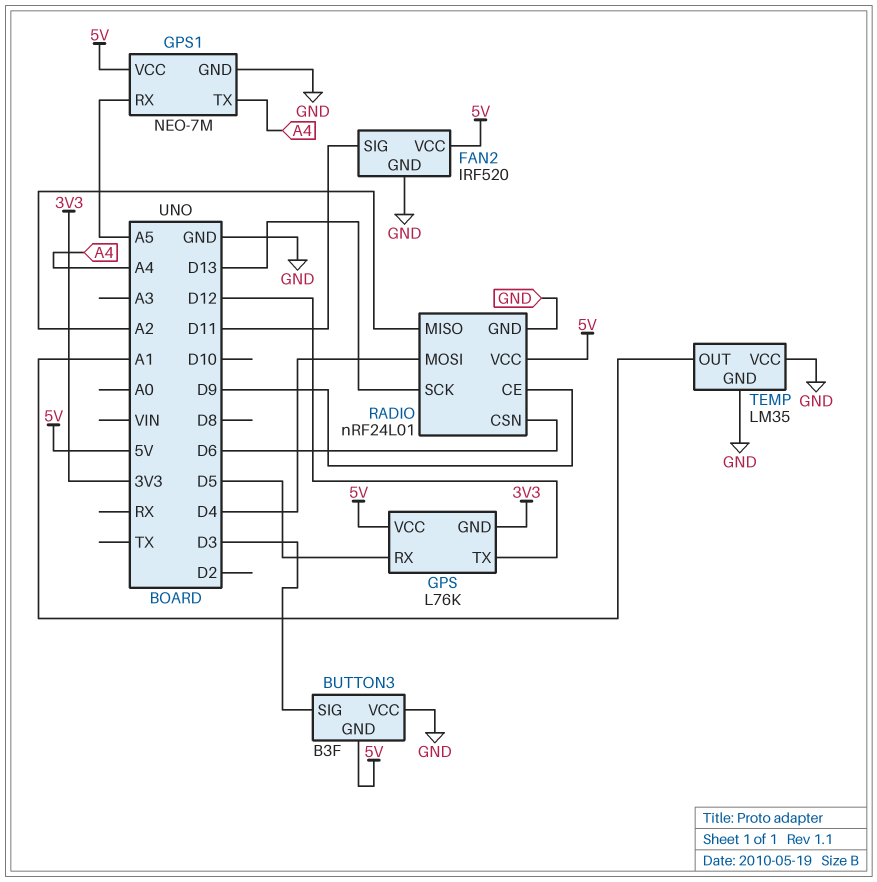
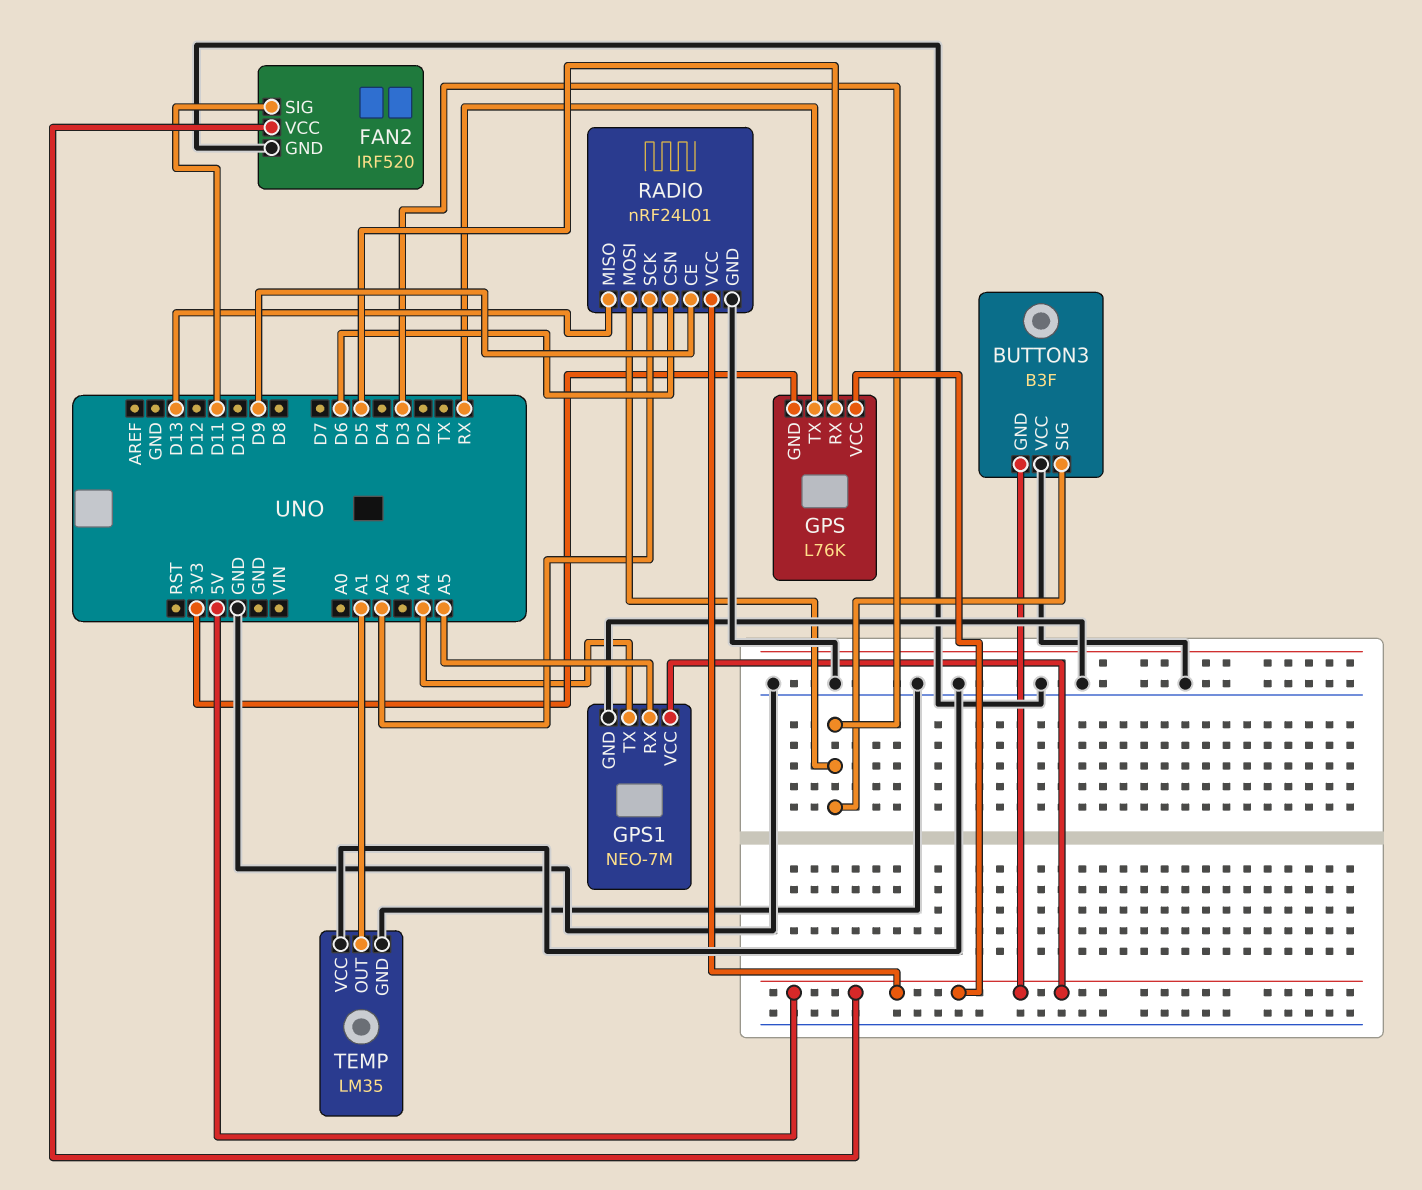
GPS pin TX: D12 -> RX
RADIO pin MISO: A2 -> D13
RADIO pin MOSI: D4 -> D3
RADIO pin SCK: D13 -> A2

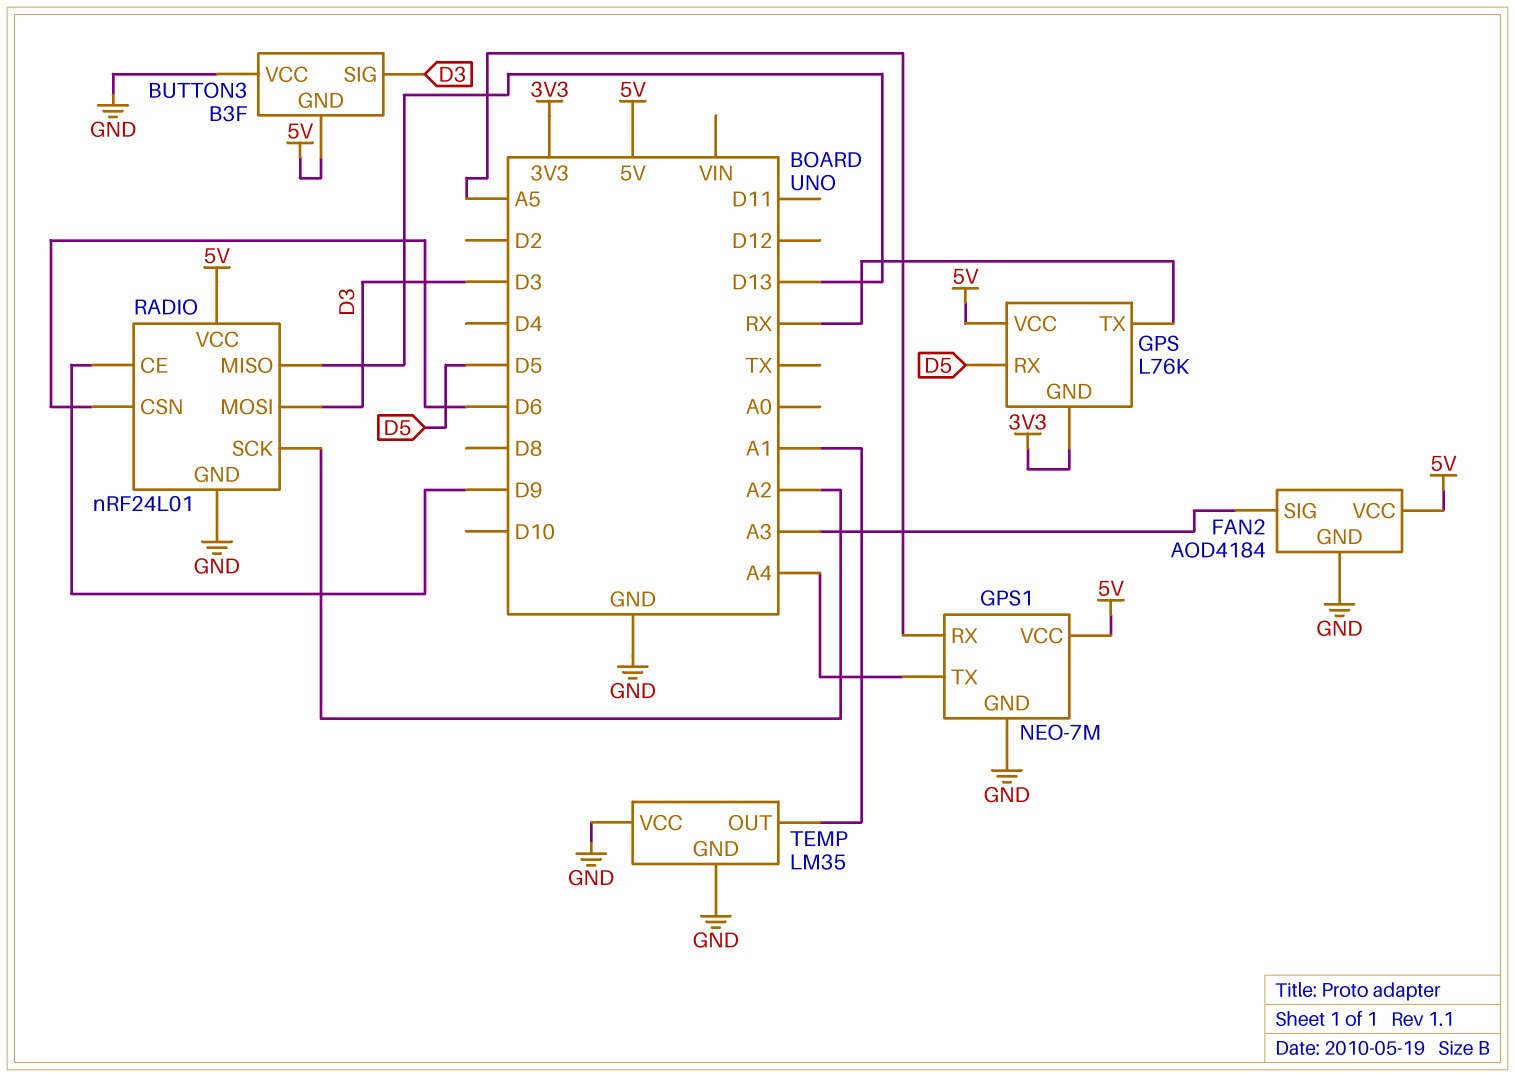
FAN2: IRF520 -> AOD4184
FAN2 pin SIG: D11 -> A3

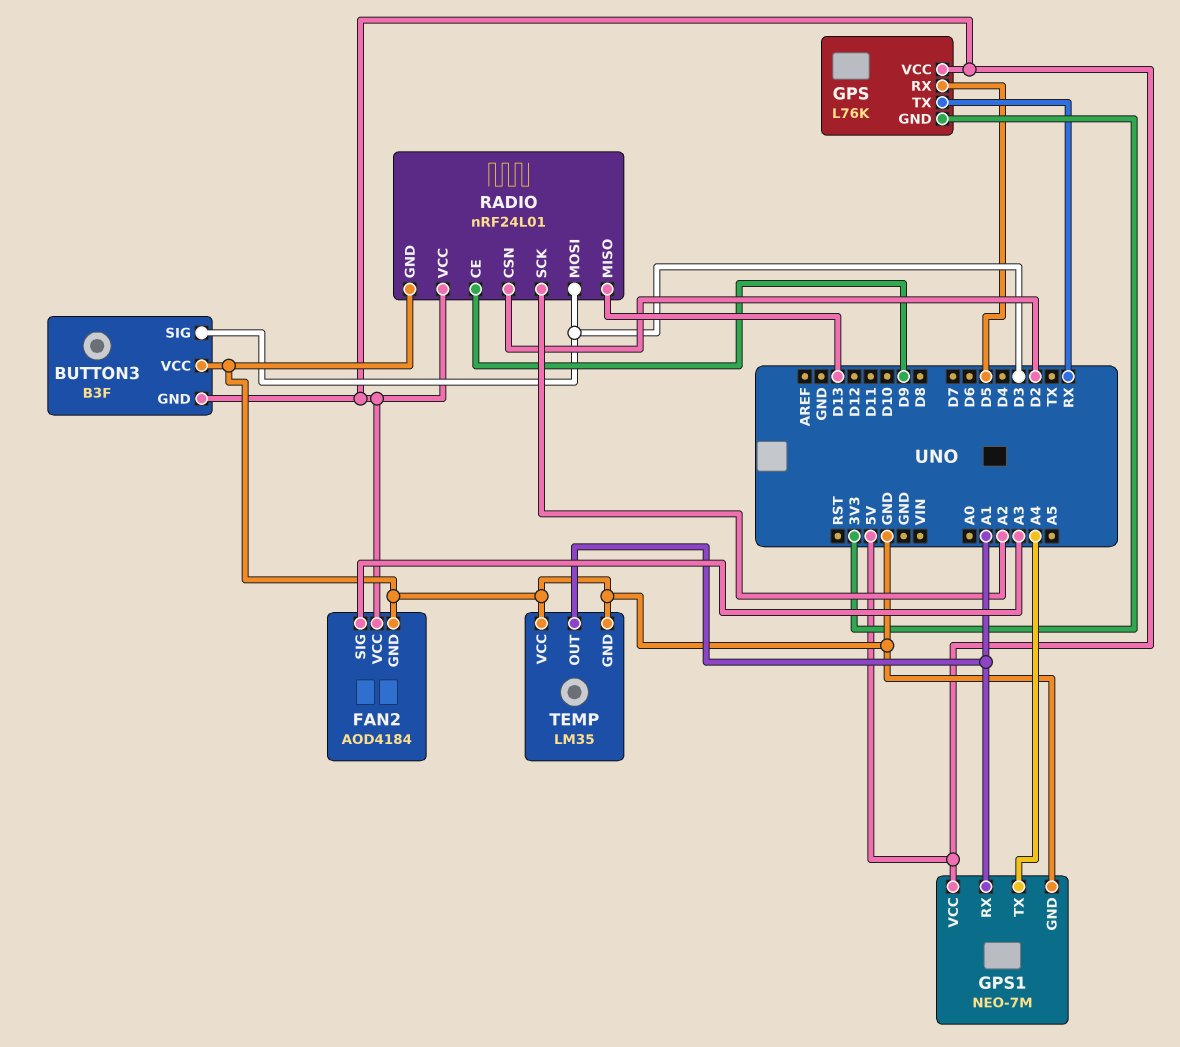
GPS1 pin RX: A5 -> A1
RADIO pin CSN: D6 -> D2

